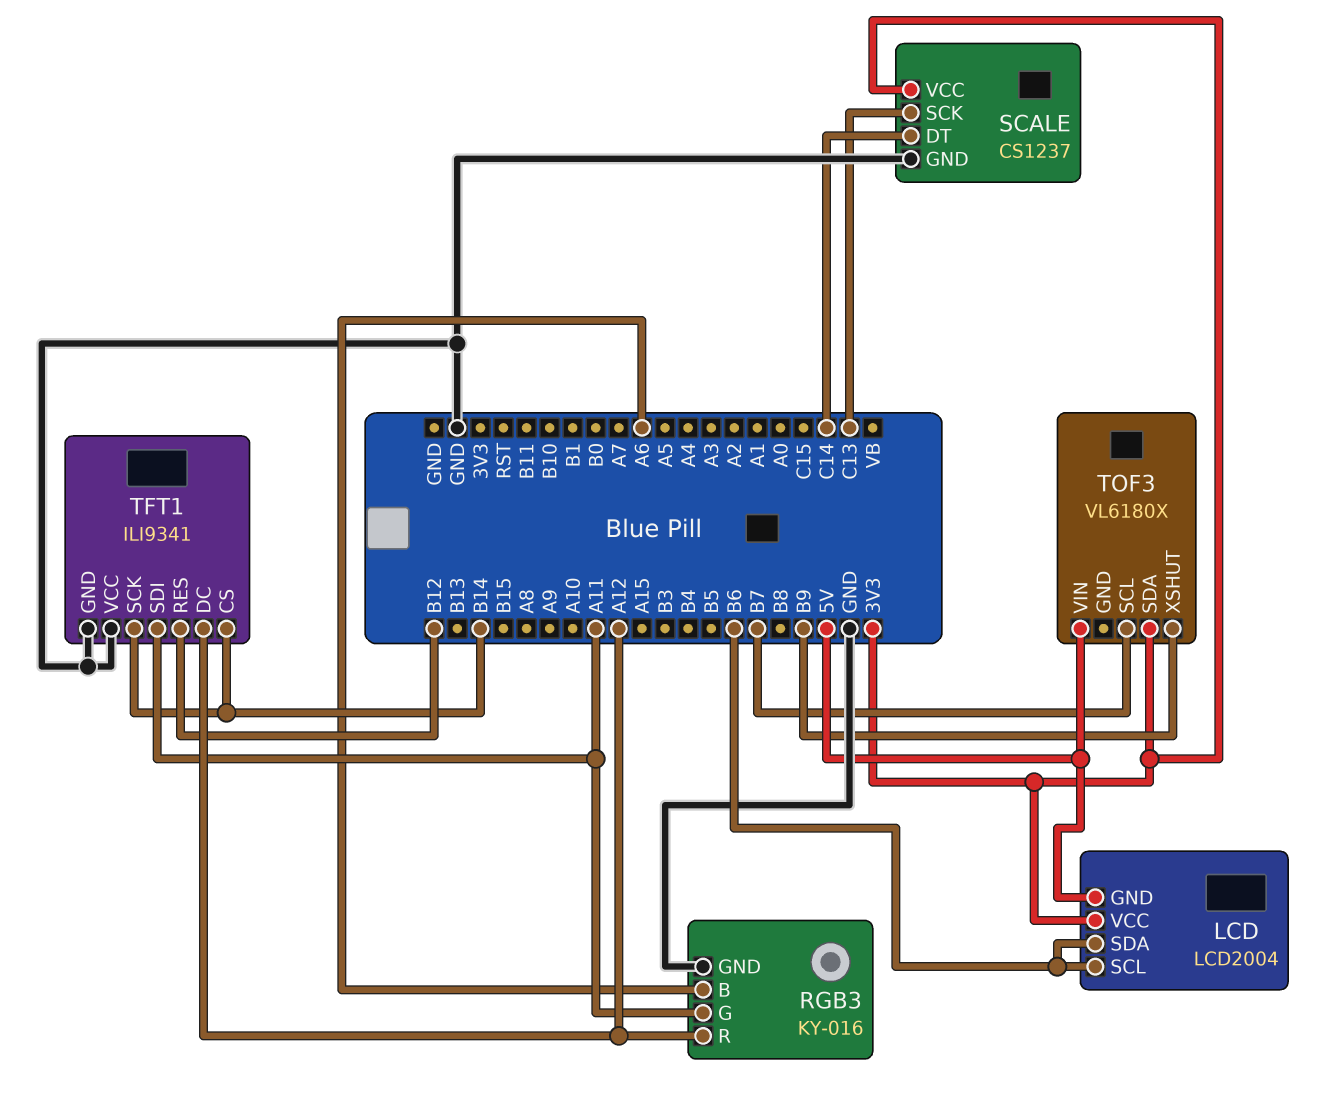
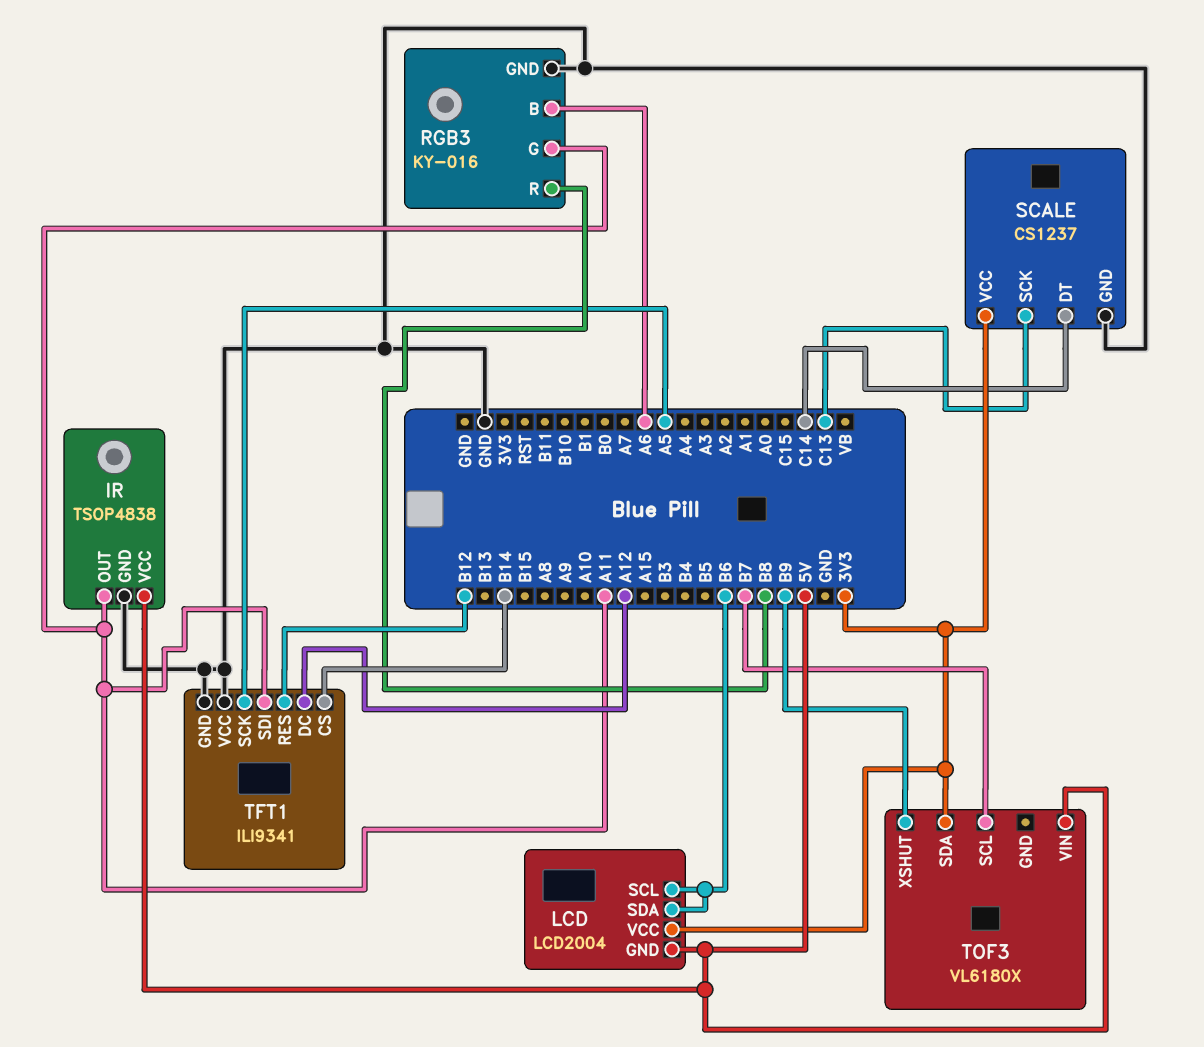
IR: none -> TSOP4838
IR pin GND: none -> GND
IR pin OUT: none -> A11
IR pin VCC: none -> 5V
RGB3 pin R: A12 -> B8
TFT1 pin SCK: B14 -> A5

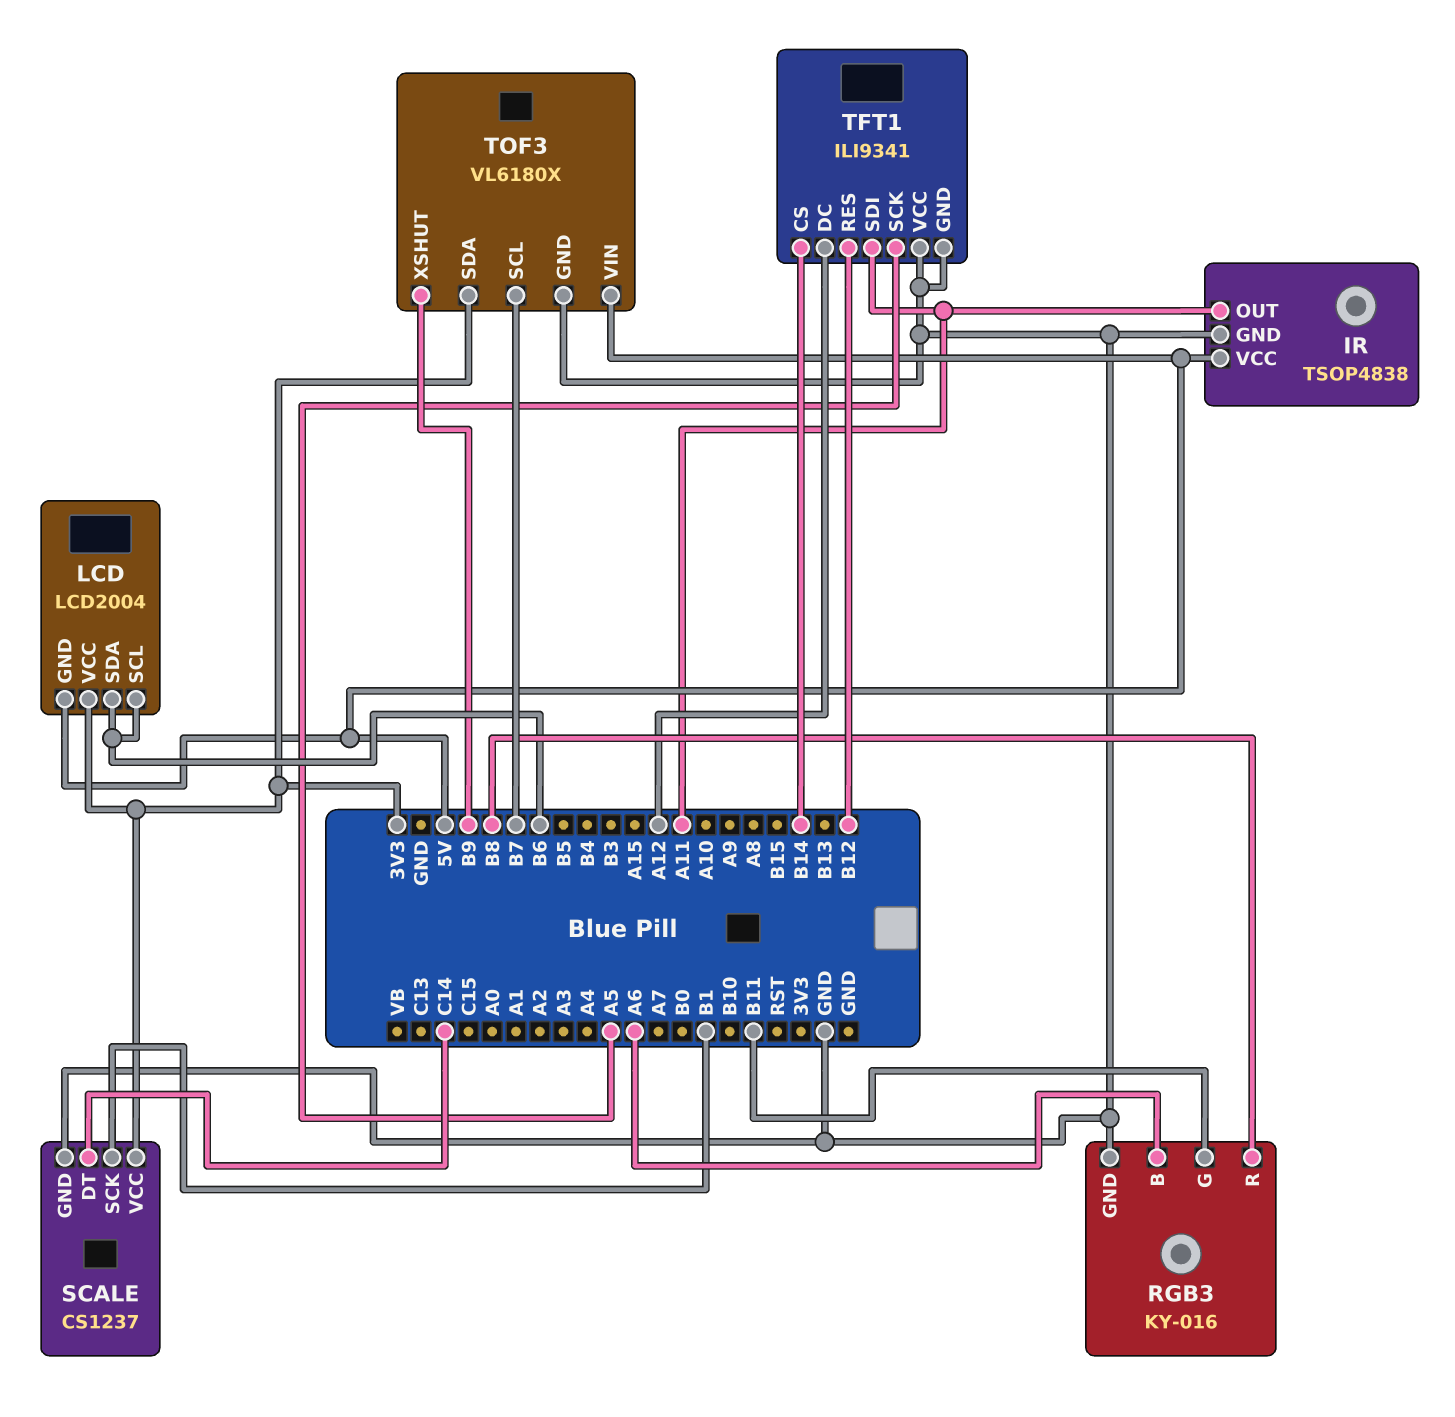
RGB3 pin G: A11 -> B11
SCALE pin SCK: C13 -> B1
TOF3 pin GND: none -> GND

